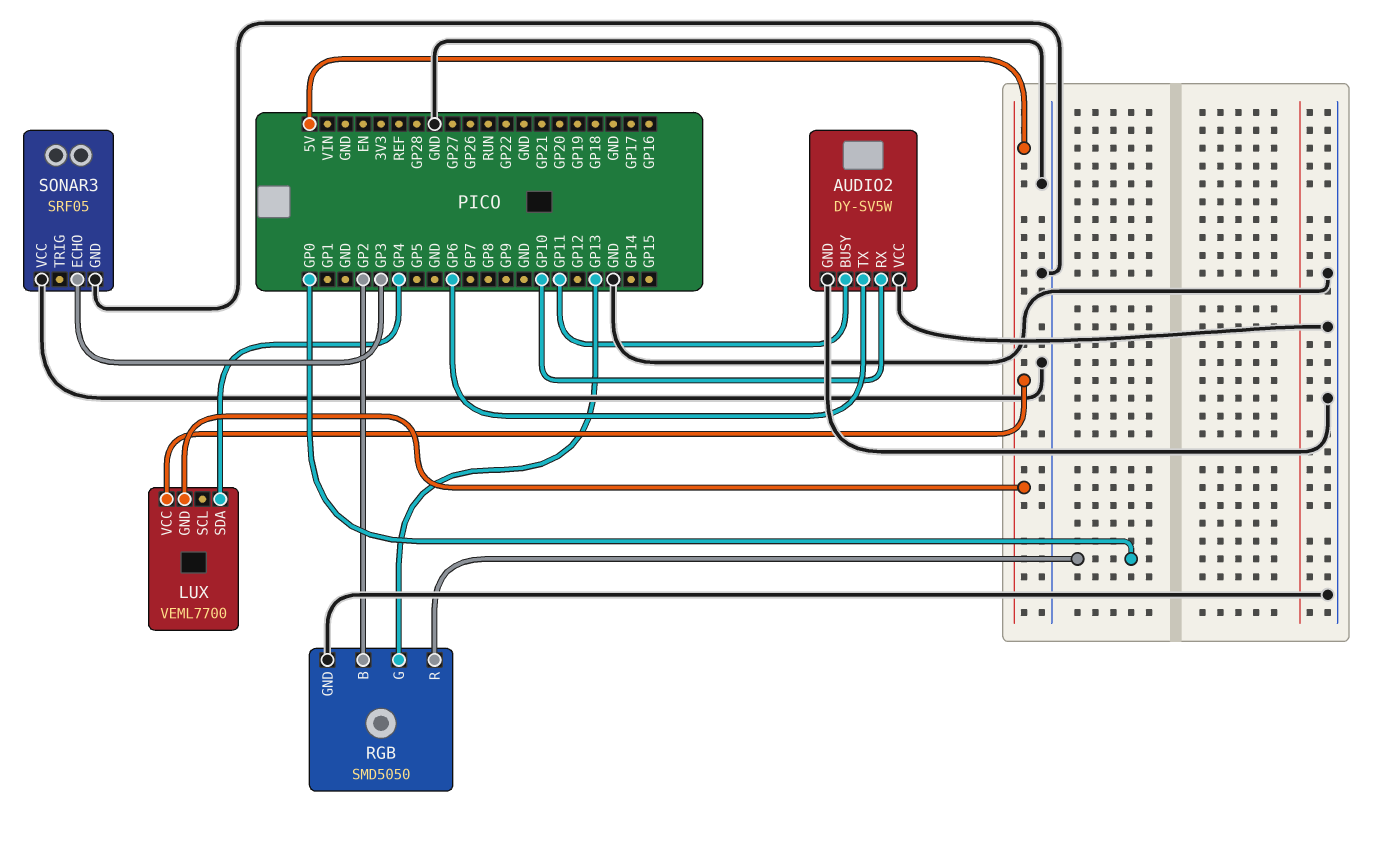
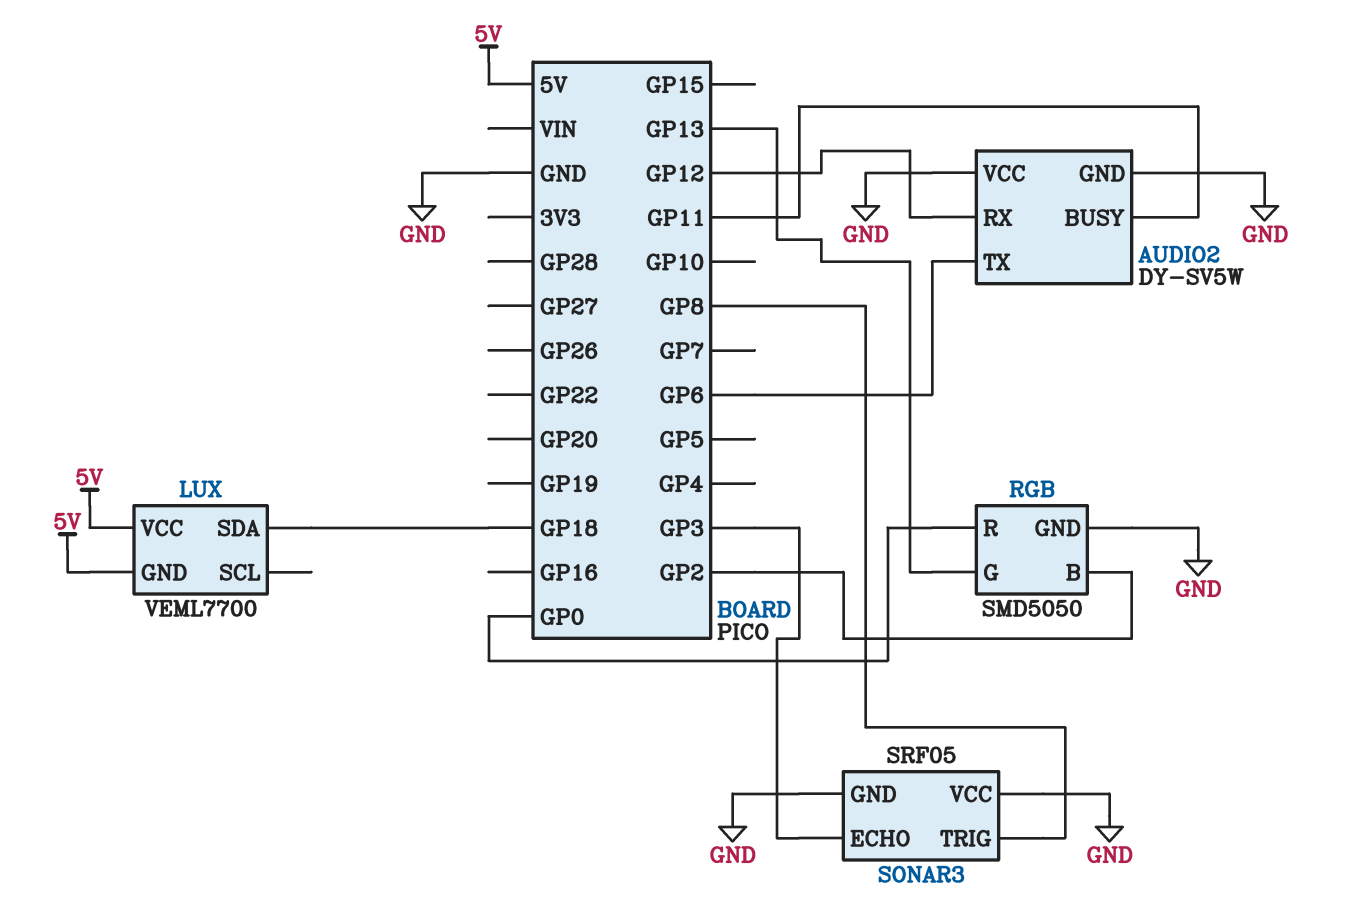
AUDIO2 pin RX: GP10 -> GP12
LUX pin SDA: GP4 -> GP18
SONAR3 pin TRIG: none -> GP8

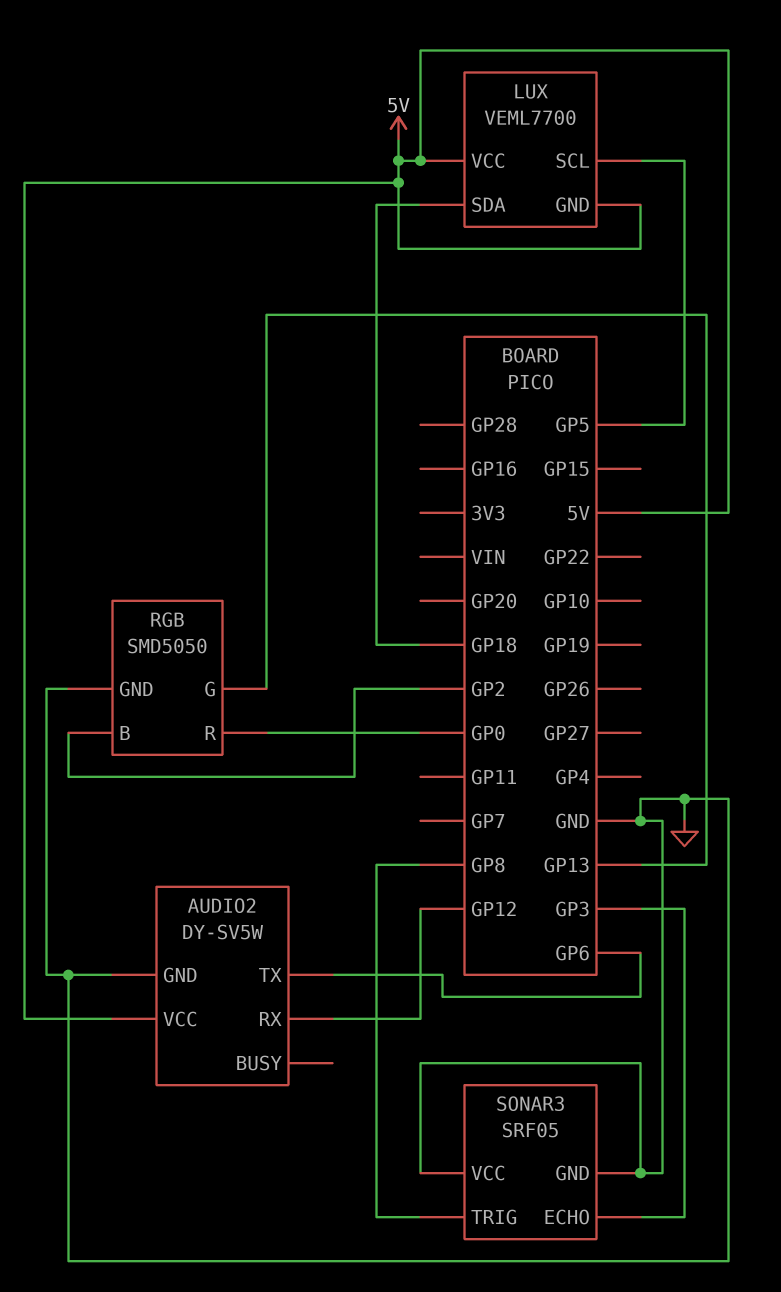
AUDIO2 pin BUSY: GP11 -> none
AUDIO2 pin VCC: GND -> 5V
LUX pin SCL: none -> GP5

